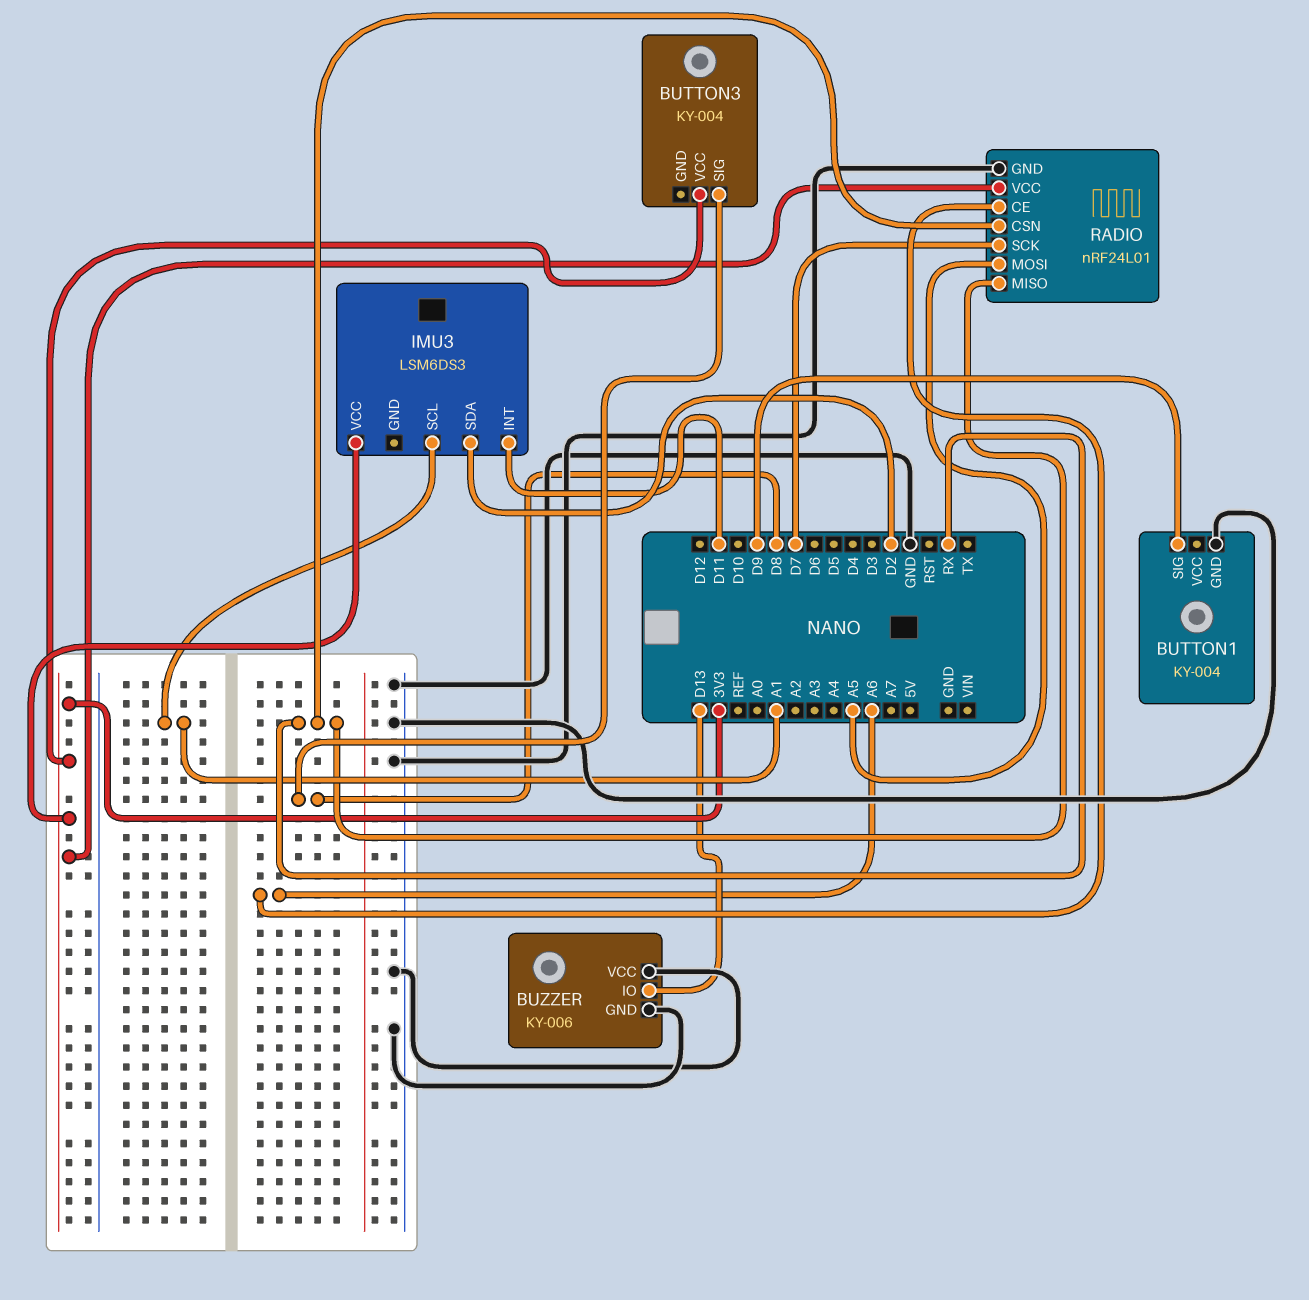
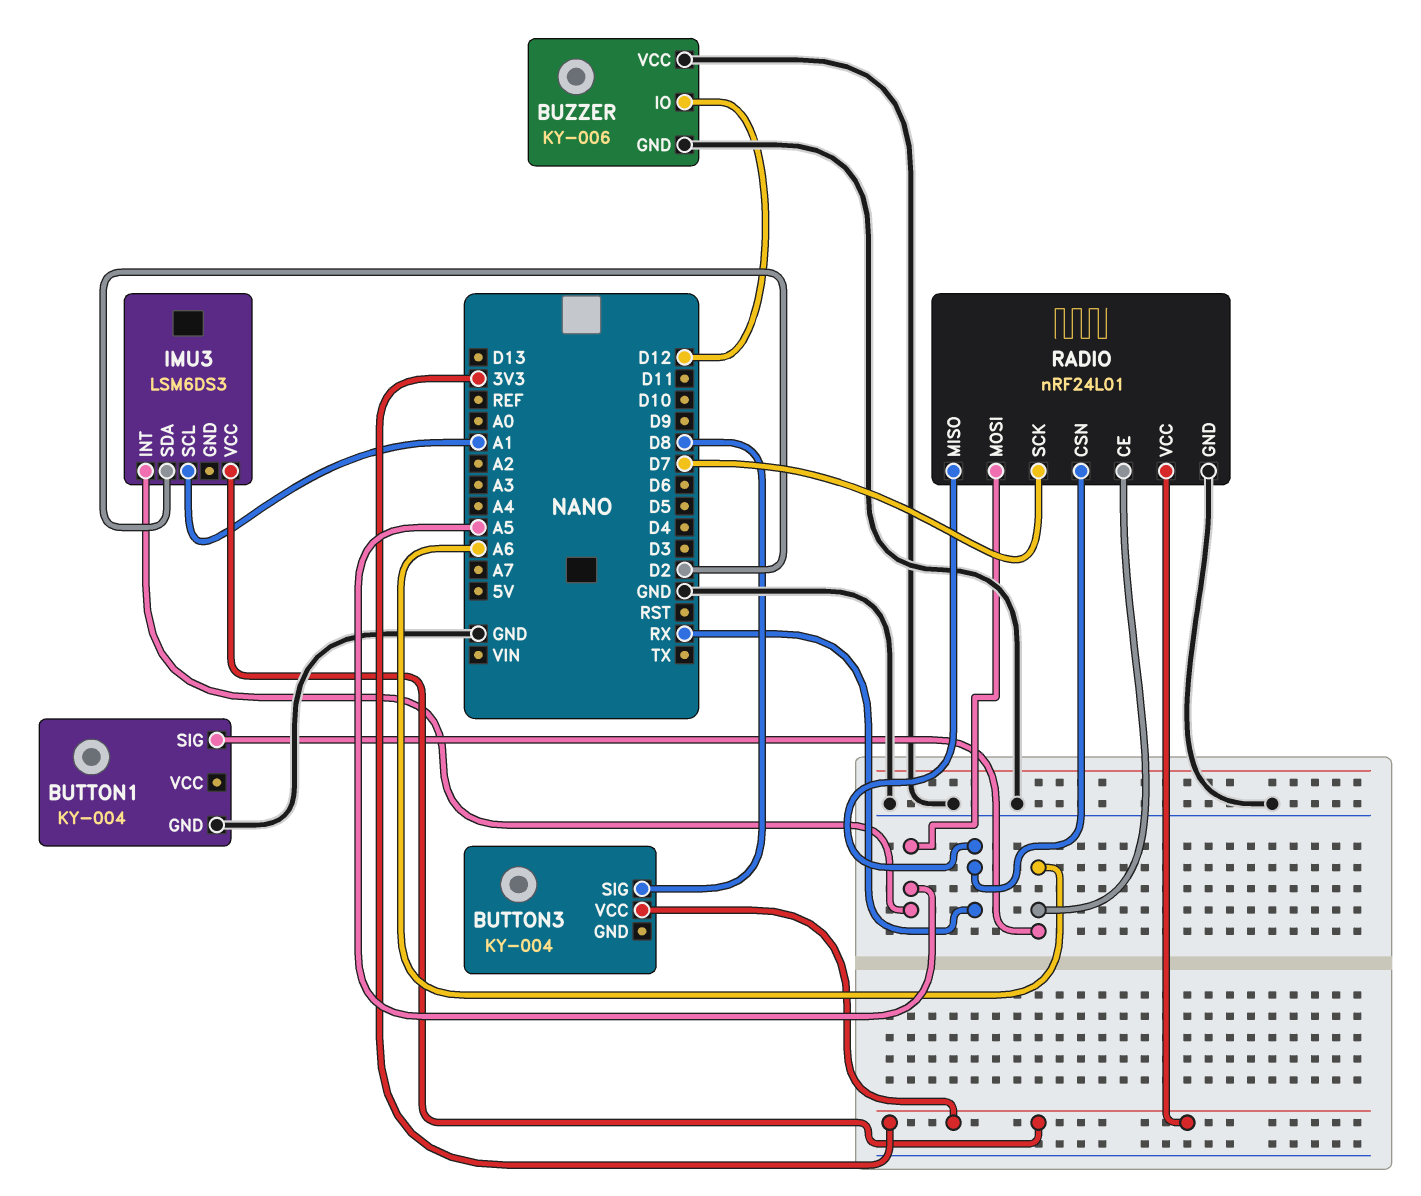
BUTTON1 pin SIG: D9 -> A6
BUZZER pin IO: D13 -> D12
IMU3 pin INT: D11 -> A5

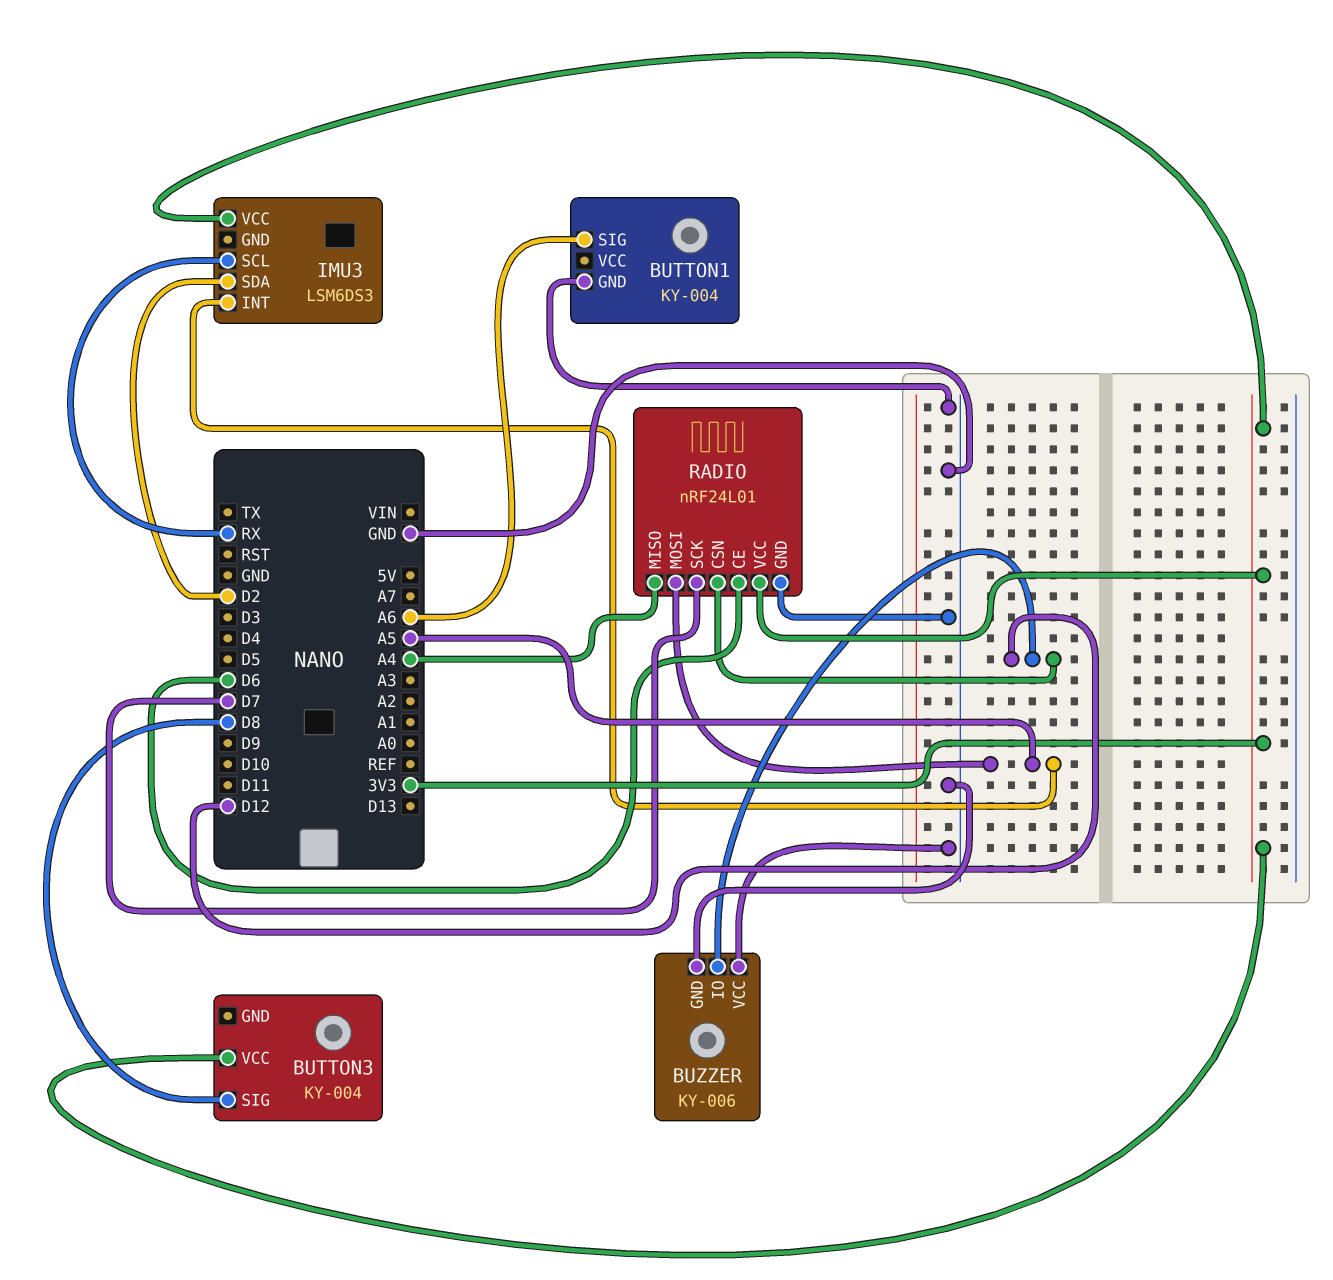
IMU3 pin SCL: A1 -> RX
RADIO pin CE: A6 -> D6
RADIO pin CSN: RX -> D12
RADIO pin MISO: RX -> A4

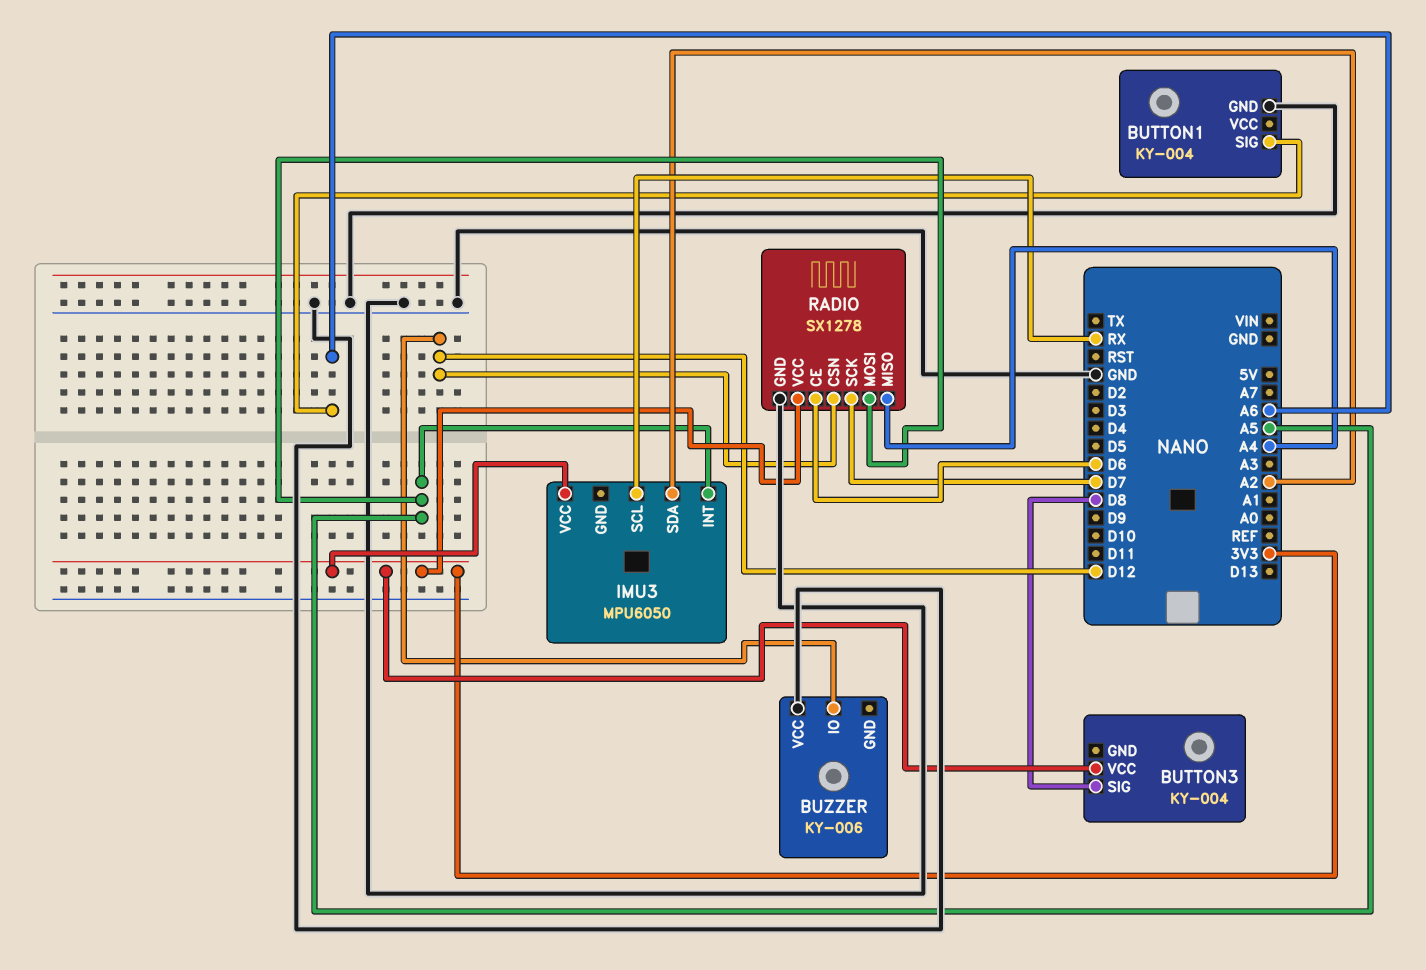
BUZZER pin GND: GND -> none
IMU3: LSM6DS3 -> MPU6050
IMU3 pin SDA: D2 -> A2
RADIO: nRF24L01 -> SX1278

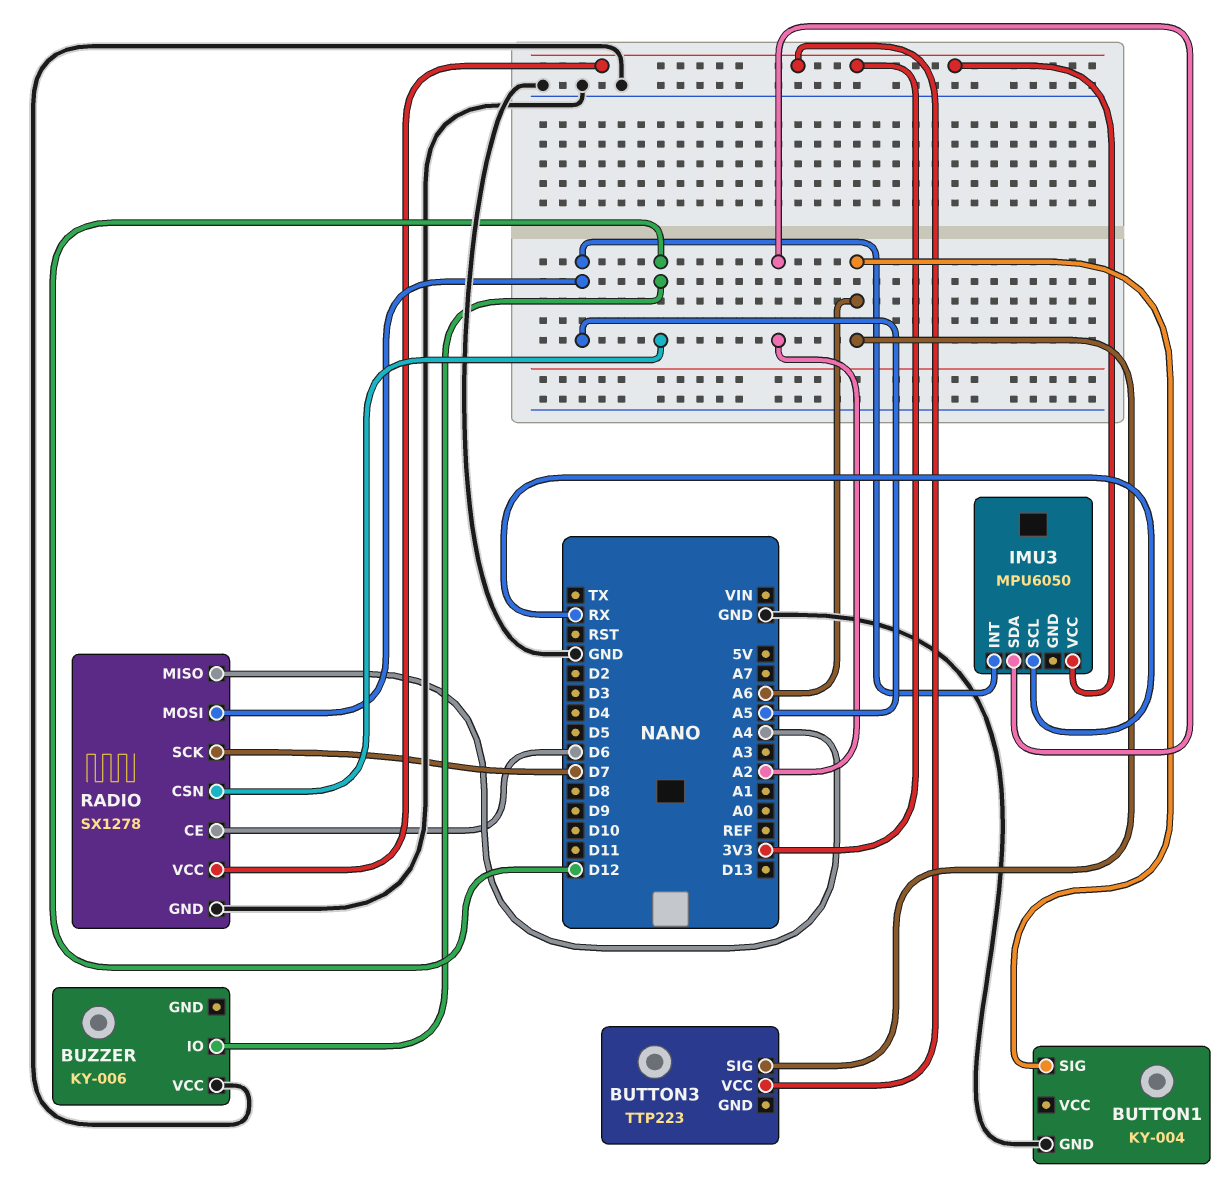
BUTTON3: KY-004 -> TTP223
BUTTON3 pin SIG: D8 -> A6

